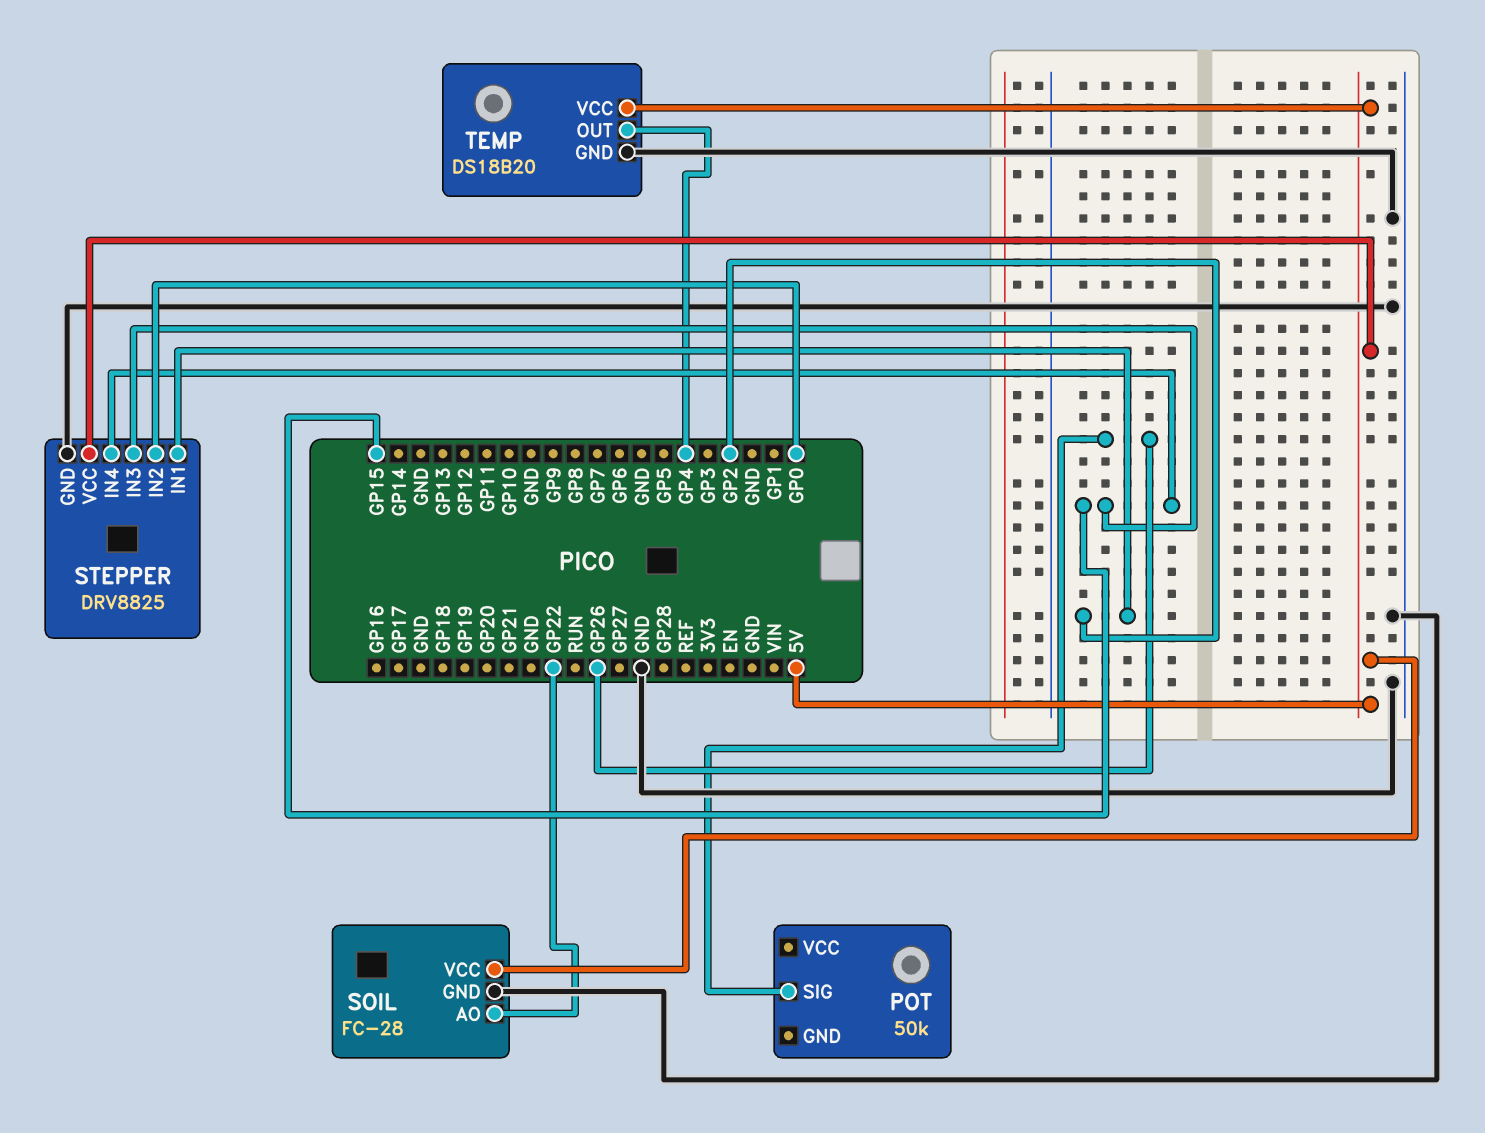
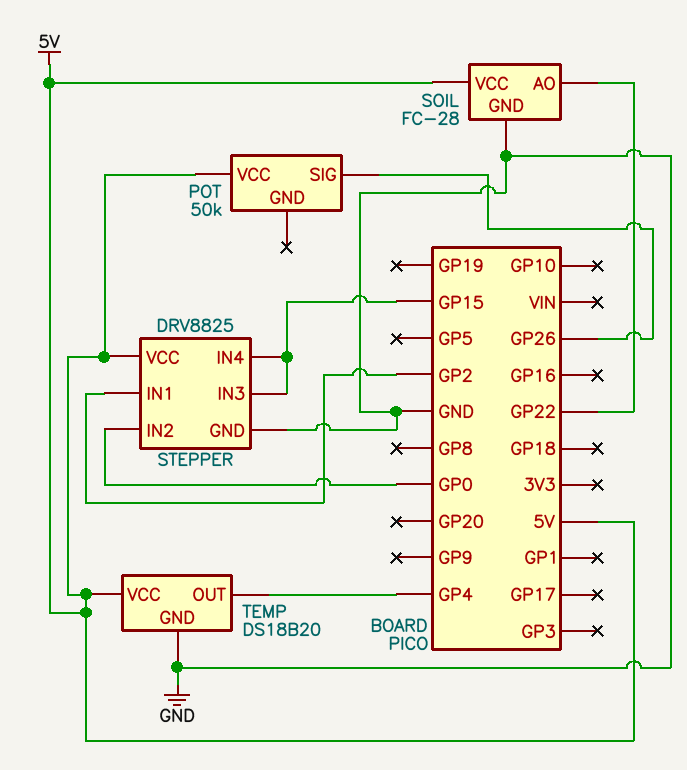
POT pin VCC: none -> 5V

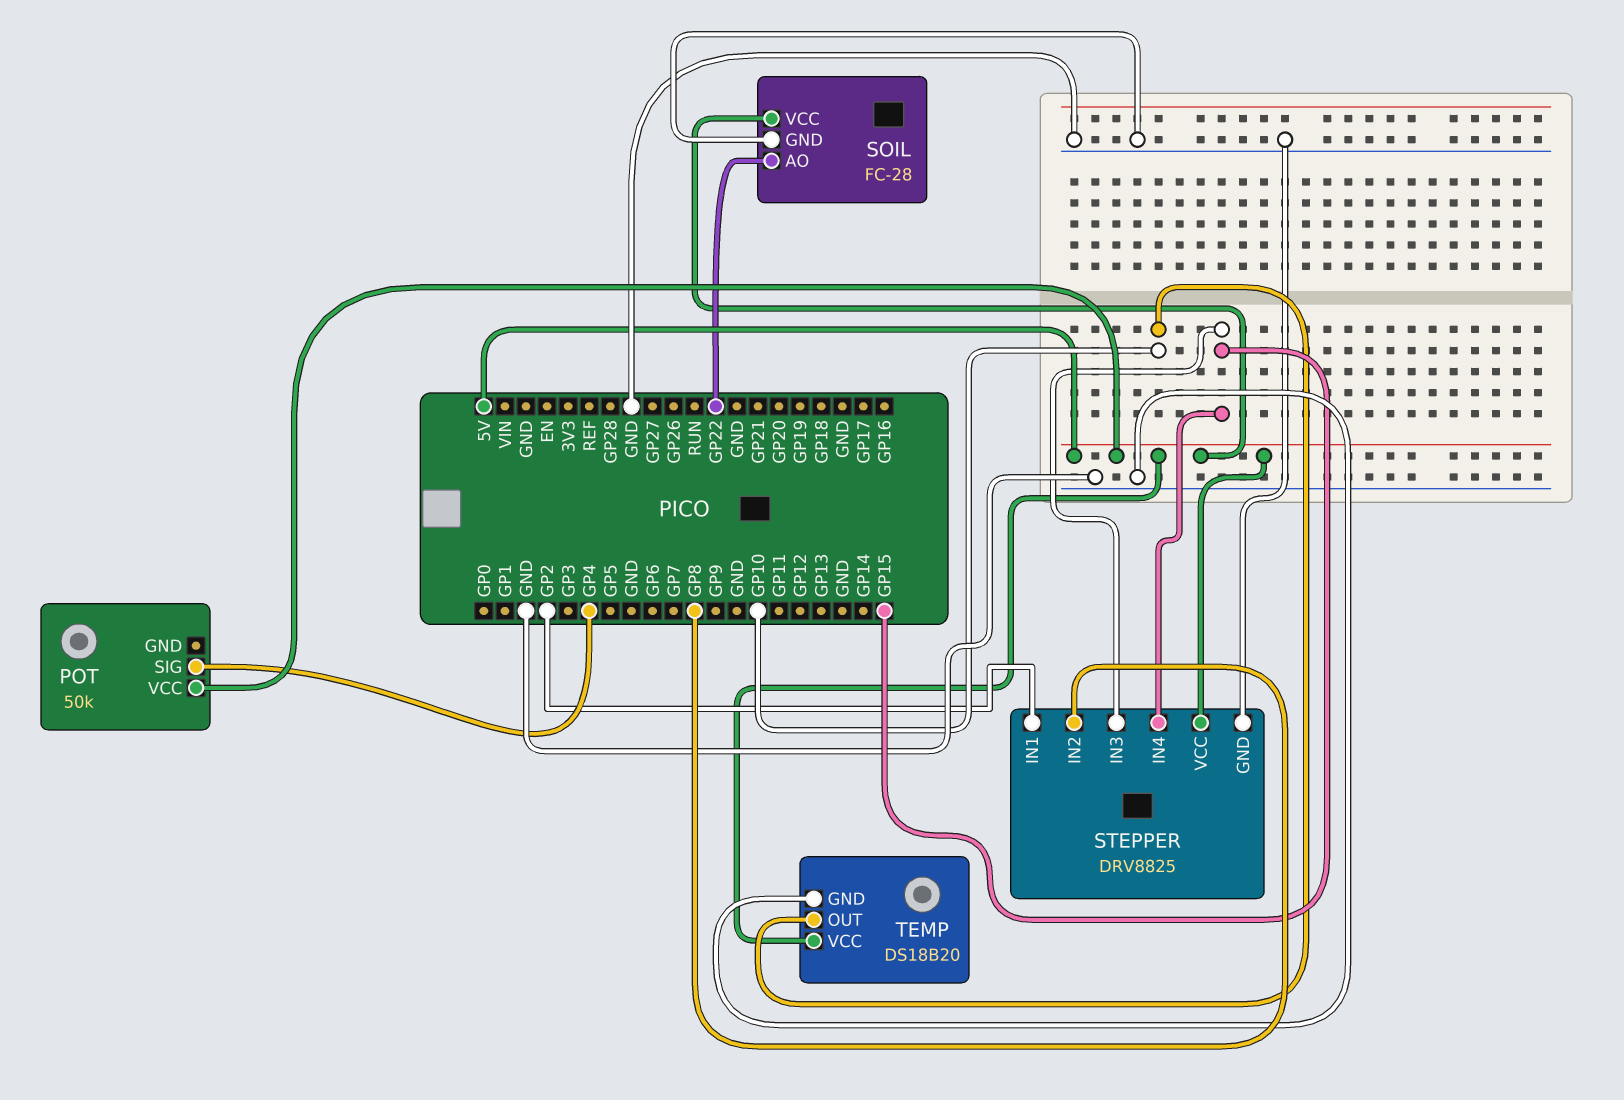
POT pin SIG: GP26 -> GP4
STEPPER pin IN2: GP0 -> GP8
TEMP pin OUT: GP4 -> GP10

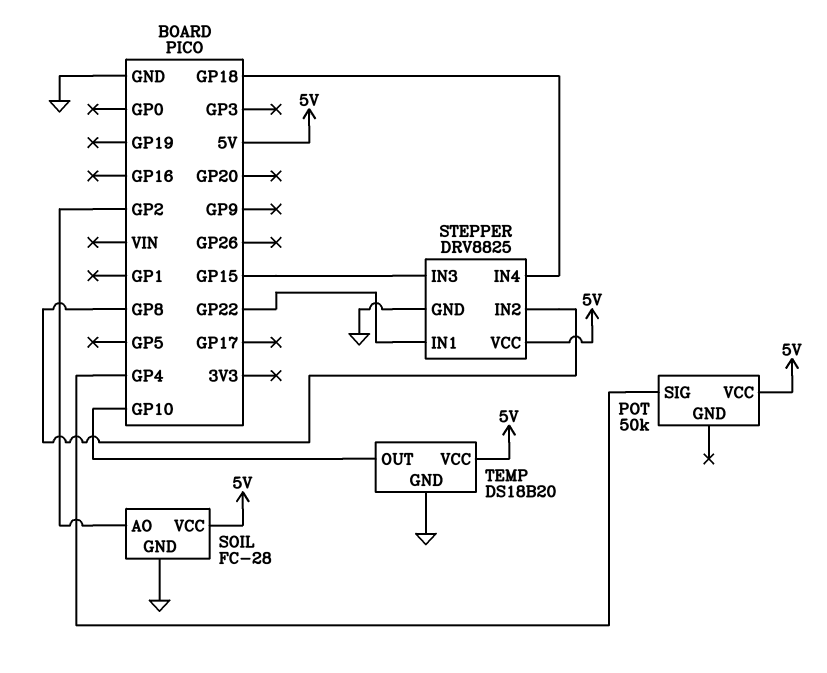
SOIL pin AO: GP22 -> GP2
STEPPER pin IN1: GP2 -> GP22
STEPPER pin IN4: GP15 -> GP18

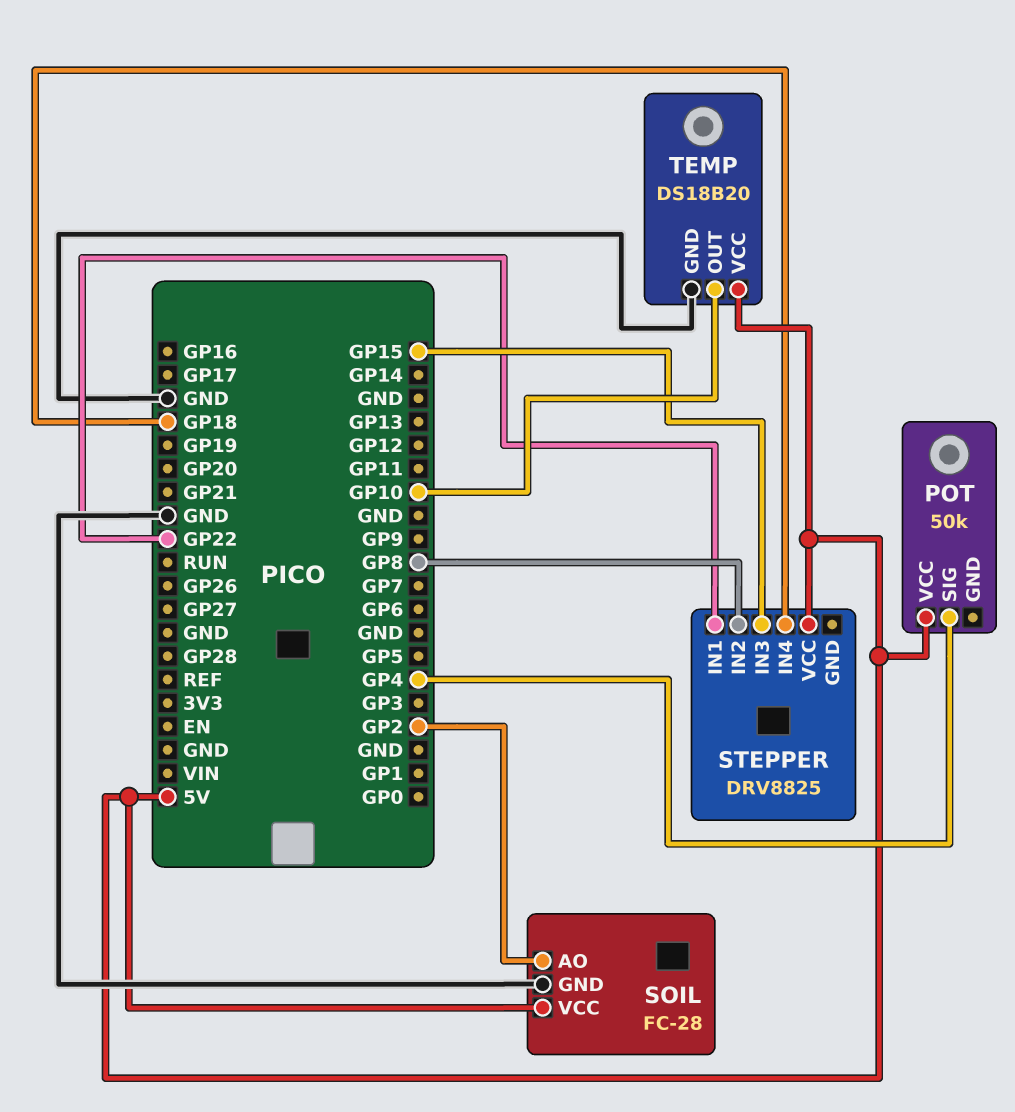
STEPPER pin GND: GND -> none

